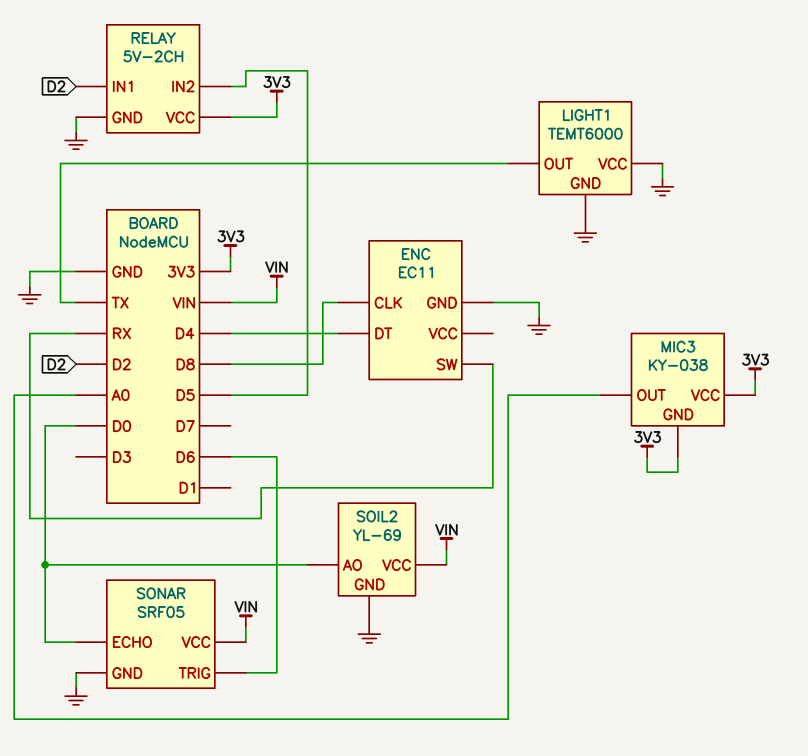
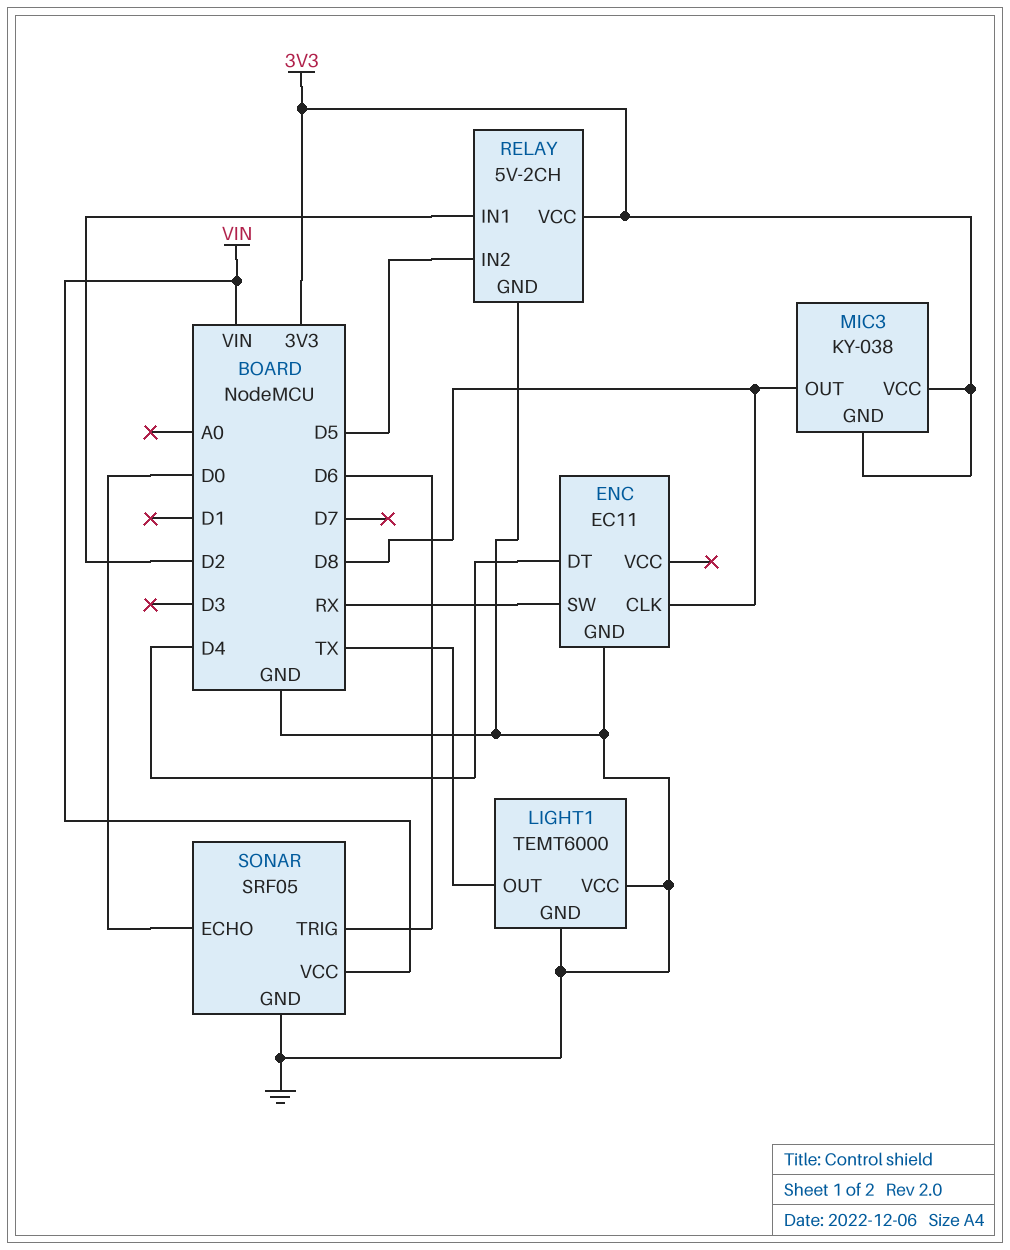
MIC3 pin OUT: A0 -> D8
SOIL2: YL-69 -> none
SOIL2 pin AO: D0 -> none
SOIL2 pin GND: GND -> none
SOIL2 pin VCC: VIN -> none

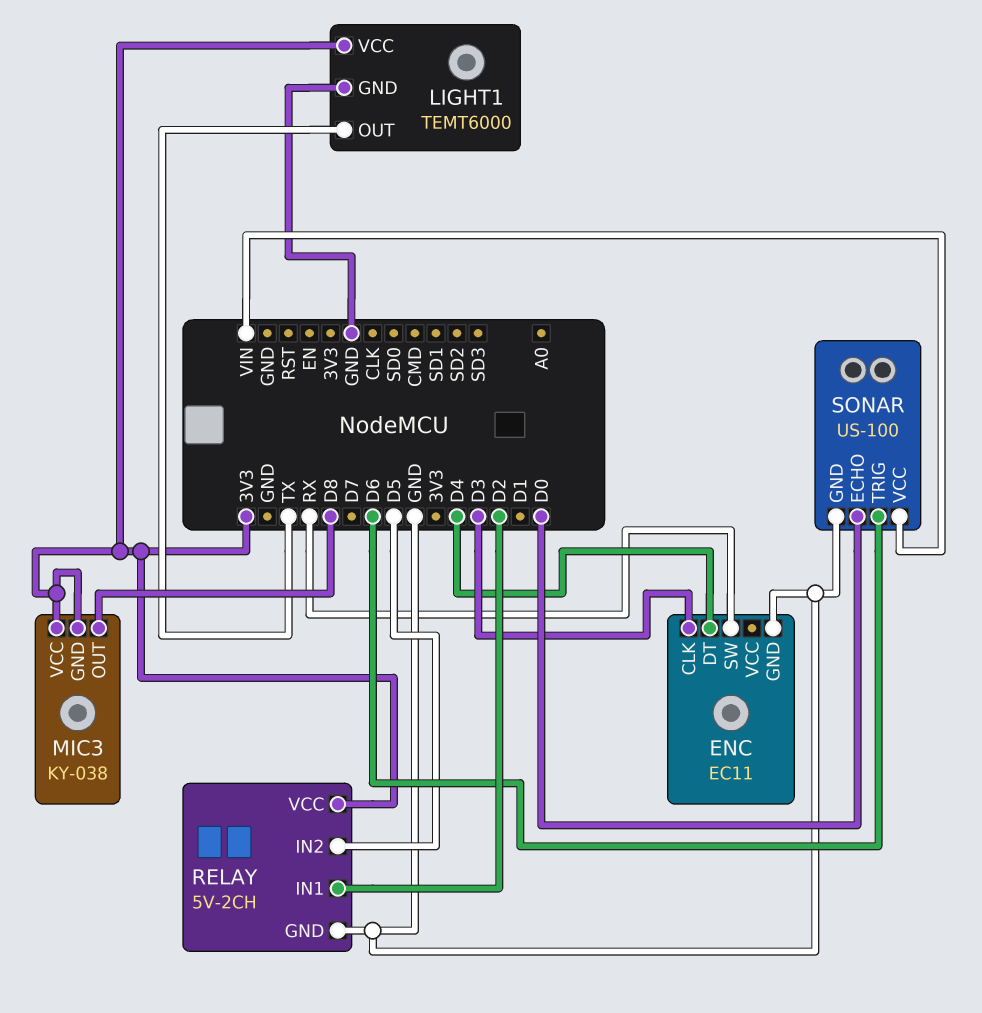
ENC pin CLK: D8 -> D3
LIGHT1 pin VCC: GND -> 3V3
SONAR: SRF05 -> US-100

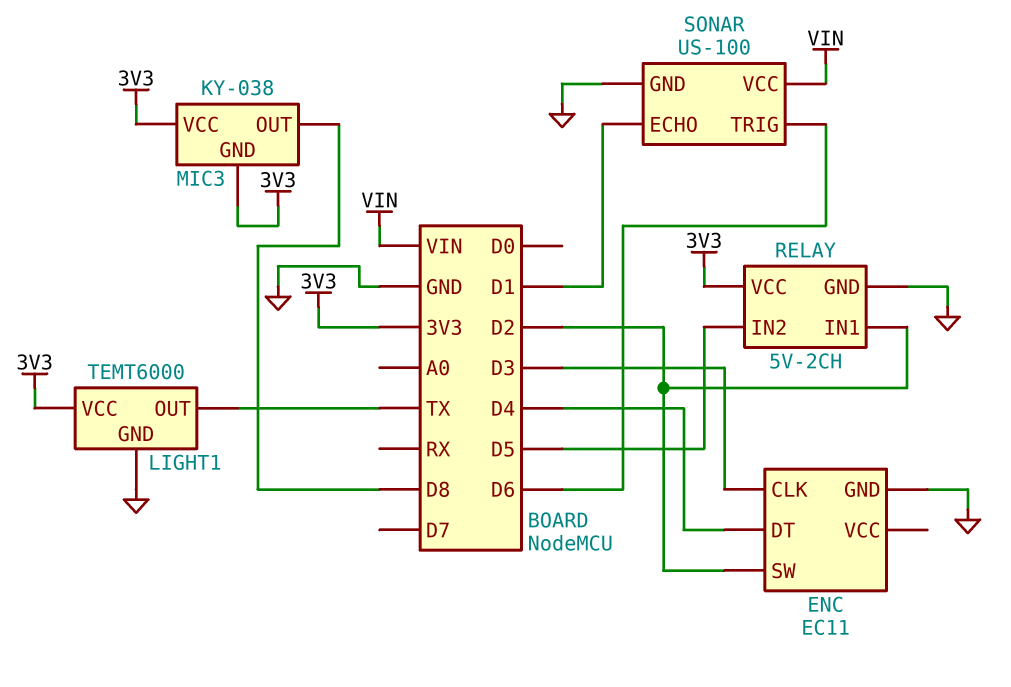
ENC pin SW: RX -> D2
SONAR pin ECHO: D0 -> D1

